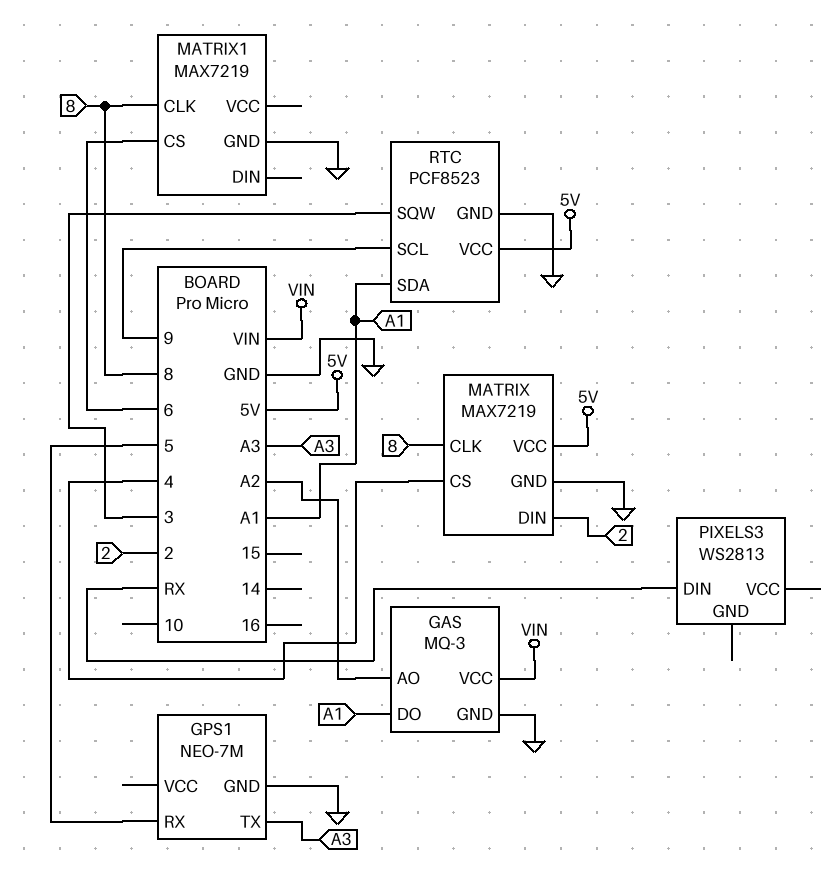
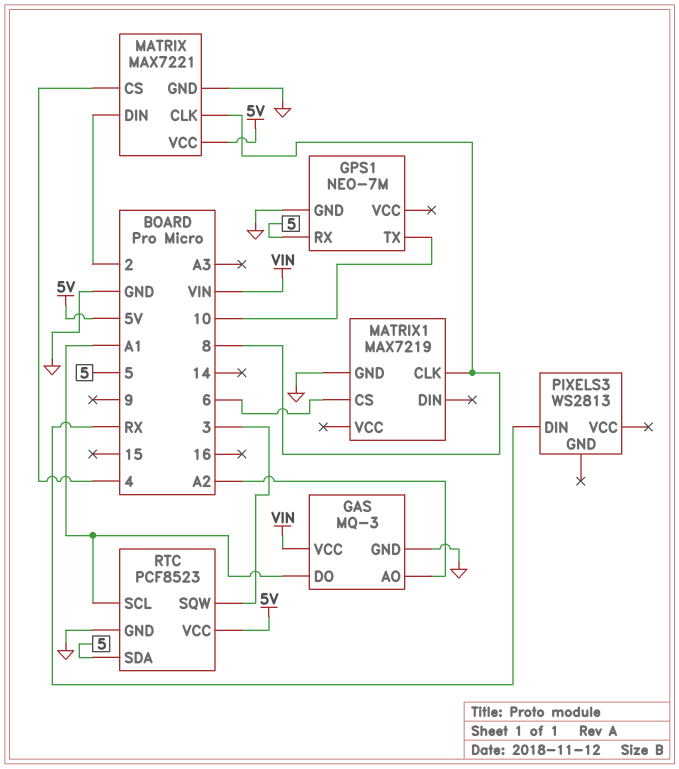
GPS1 pin TX: A3 -> 10
MATRIX: MAX7219 -> MAX7221
RTC pin SCL: 9 -> A1
RTC pin SDA: A1 -> 5

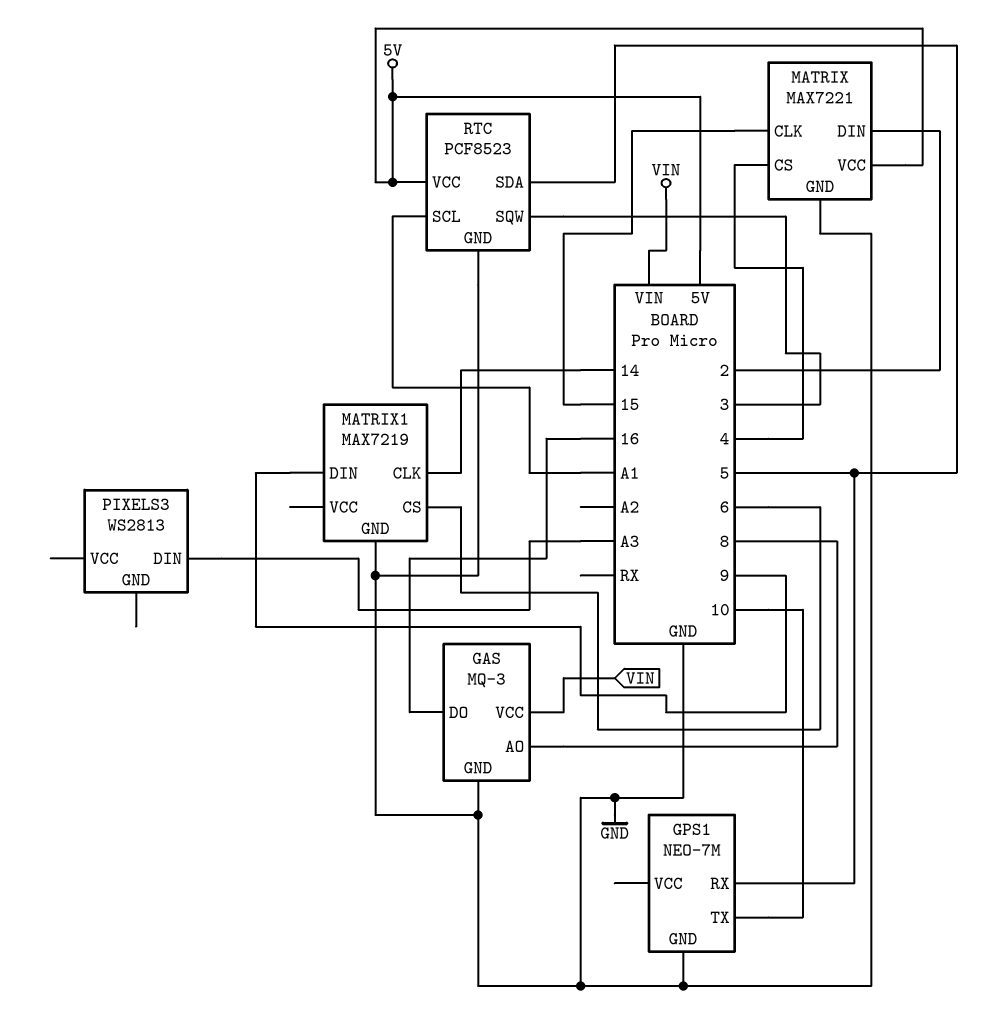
GAS pin AO: A2 -> 8
GAS pin DO: A1 -> 16
MATRIX pin CLK: 8 -> 15
MATRIX1 pin CLK: 8 -> 14
MATRIX1 pin DIN: none -> 9
PIXELS3 pin DIN: RX -> A3

